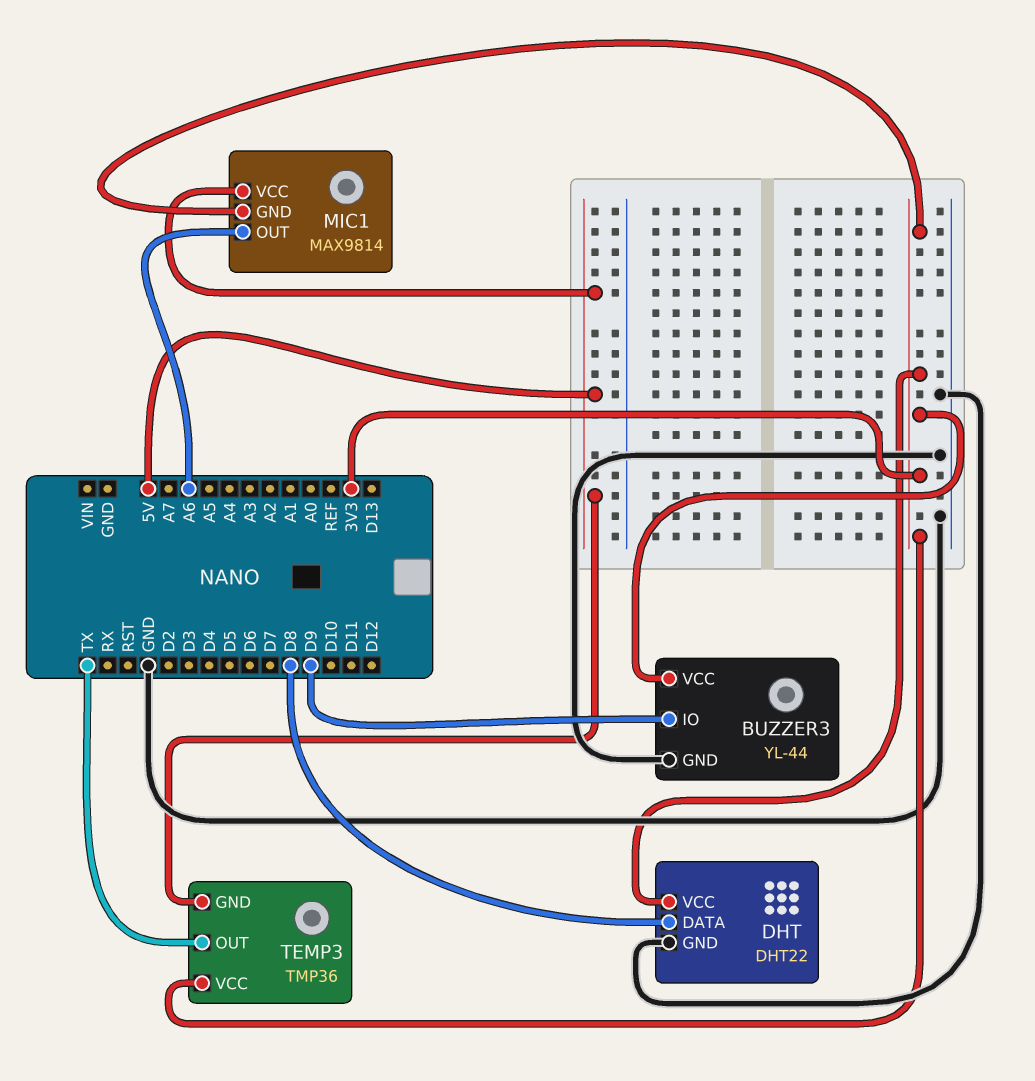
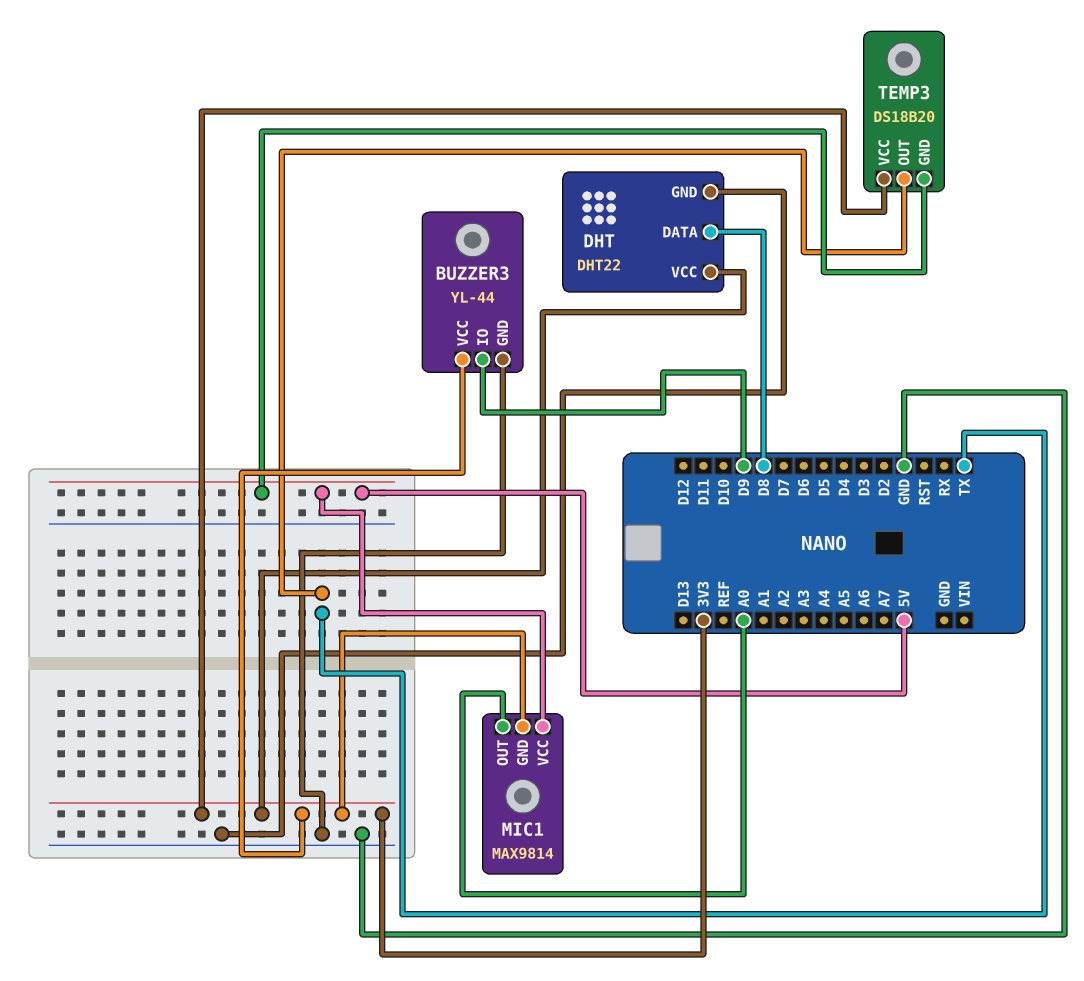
MIC1 pin OUT: A6 -> A0
TEMP3: TMP36 -> DS18B20

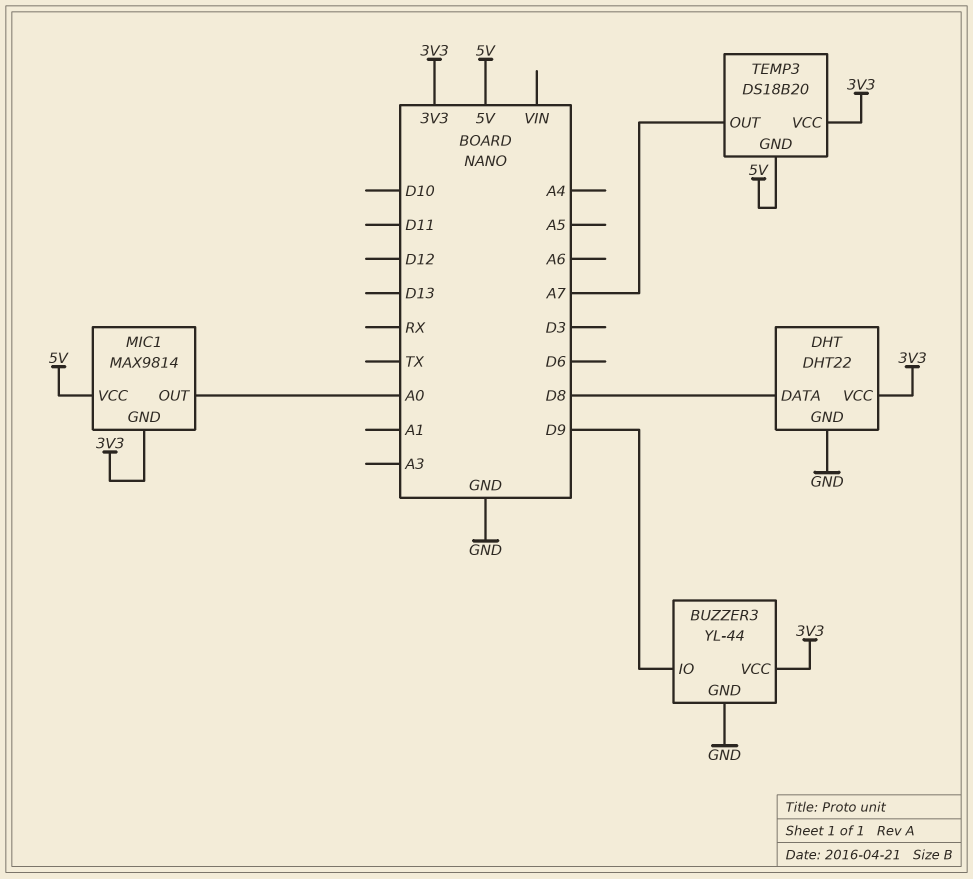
TEMP3 pin OUT: TX -> A7

